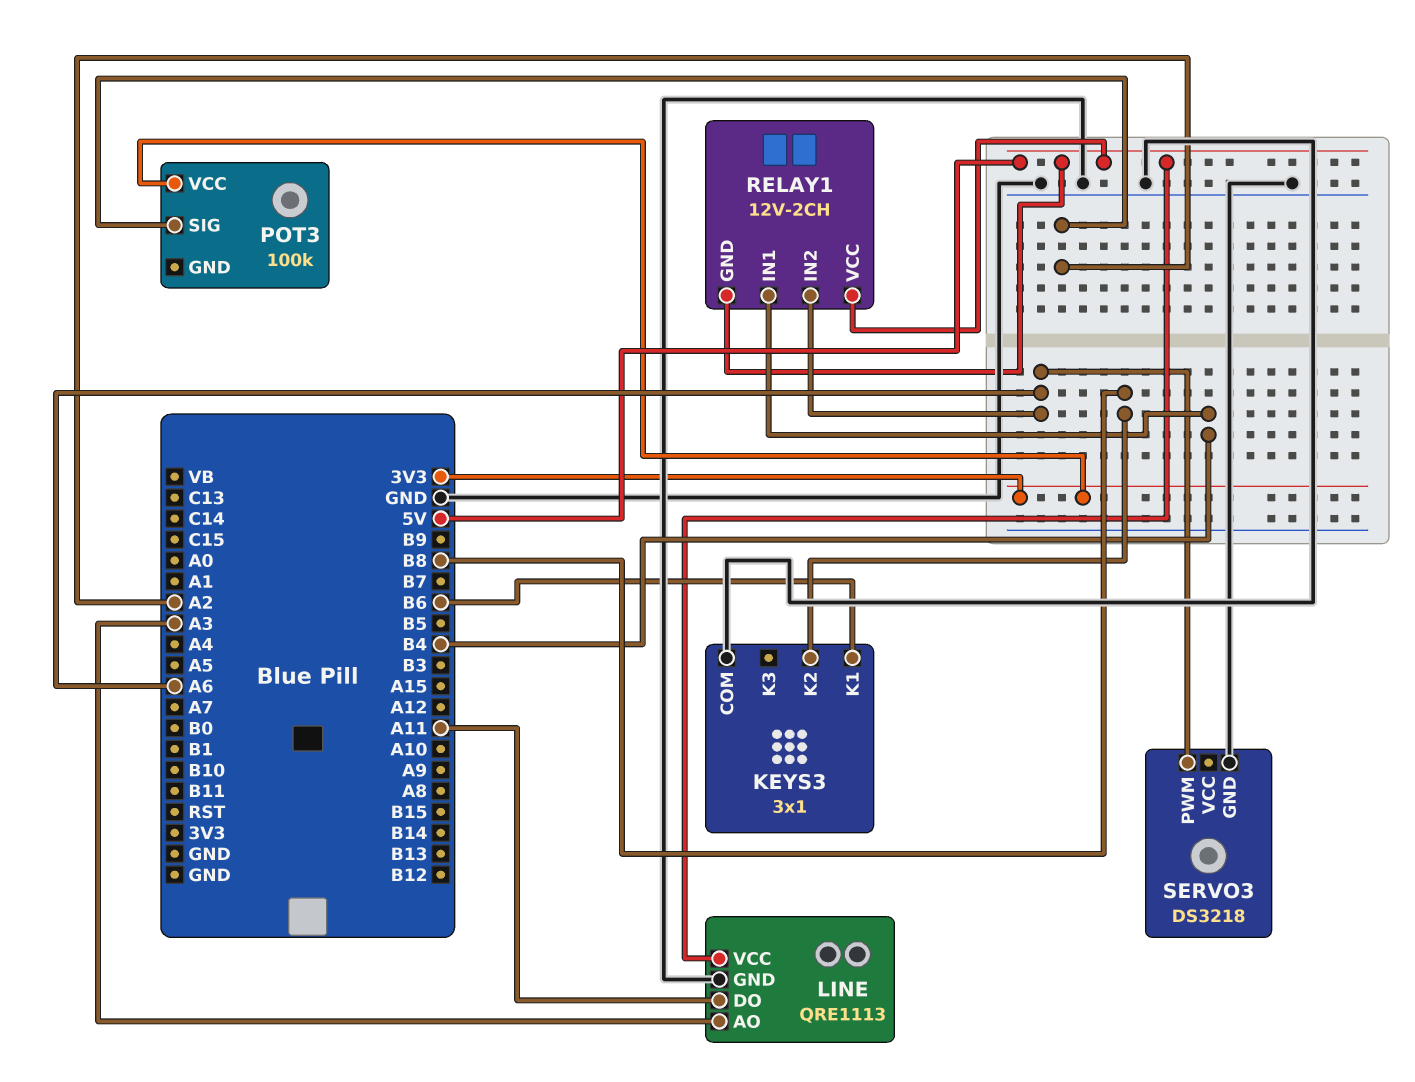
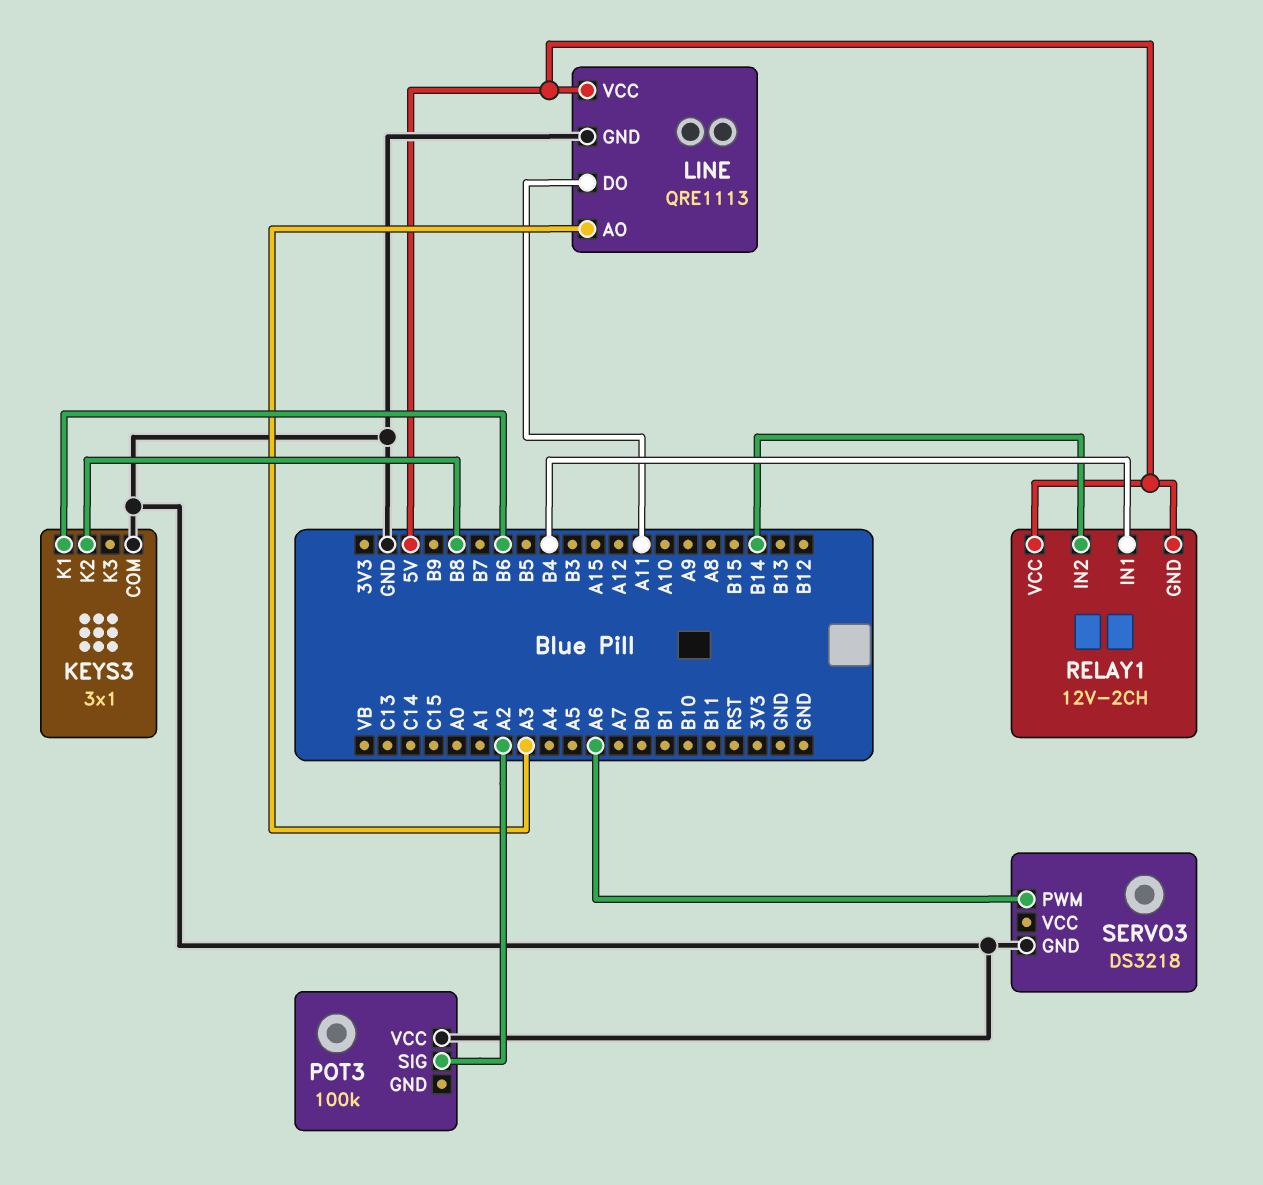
POT3 pin VCC: 3V3 -> GND
RELAY1 pin IN2: A6 -> B14

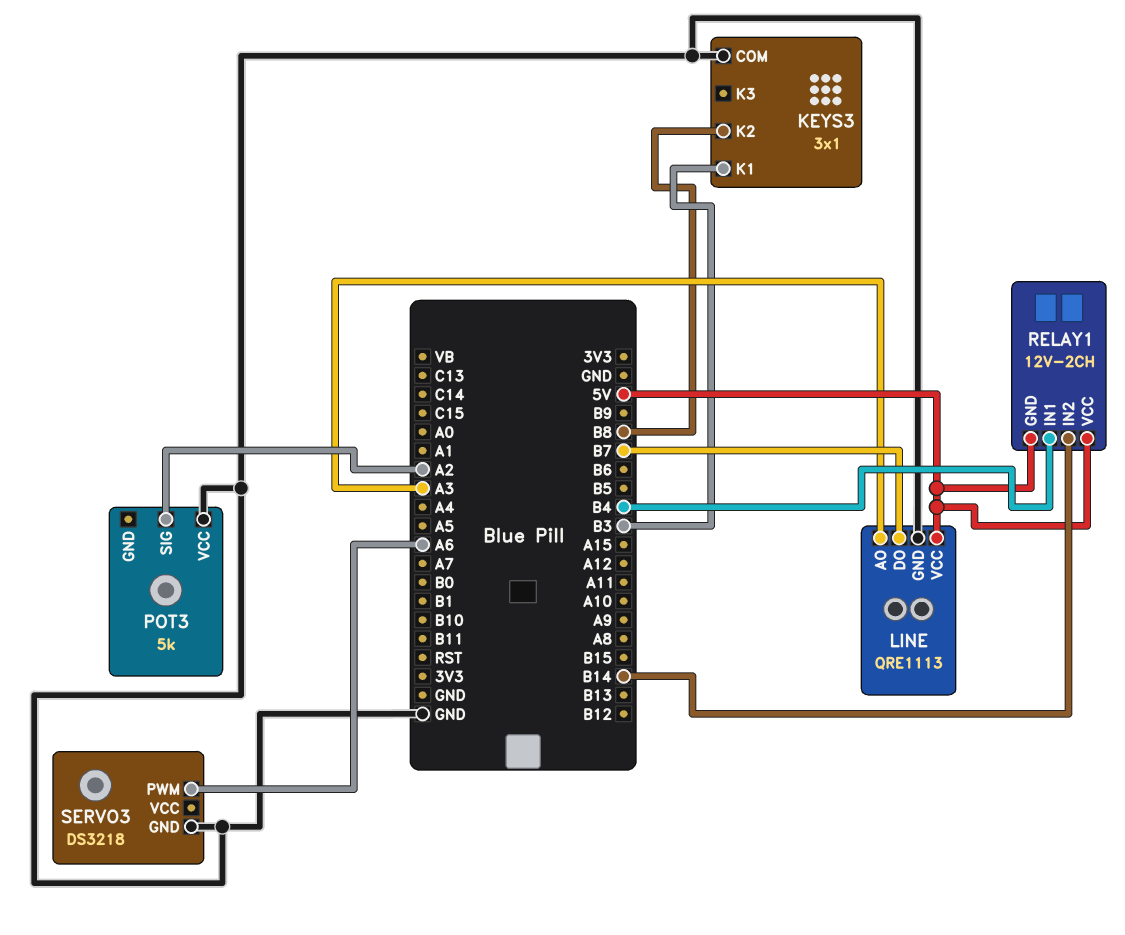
KEYS3 pin K1: B6 -> B3
LINE pin DO: A11 -> B7
POT3: 100k -> 5k

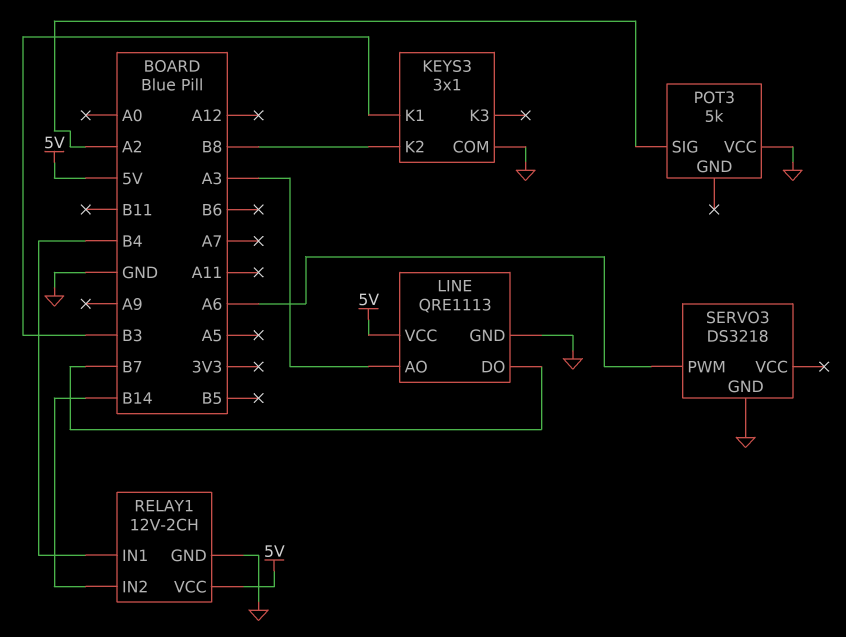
RELAY1 pin GND: 5V -> GND

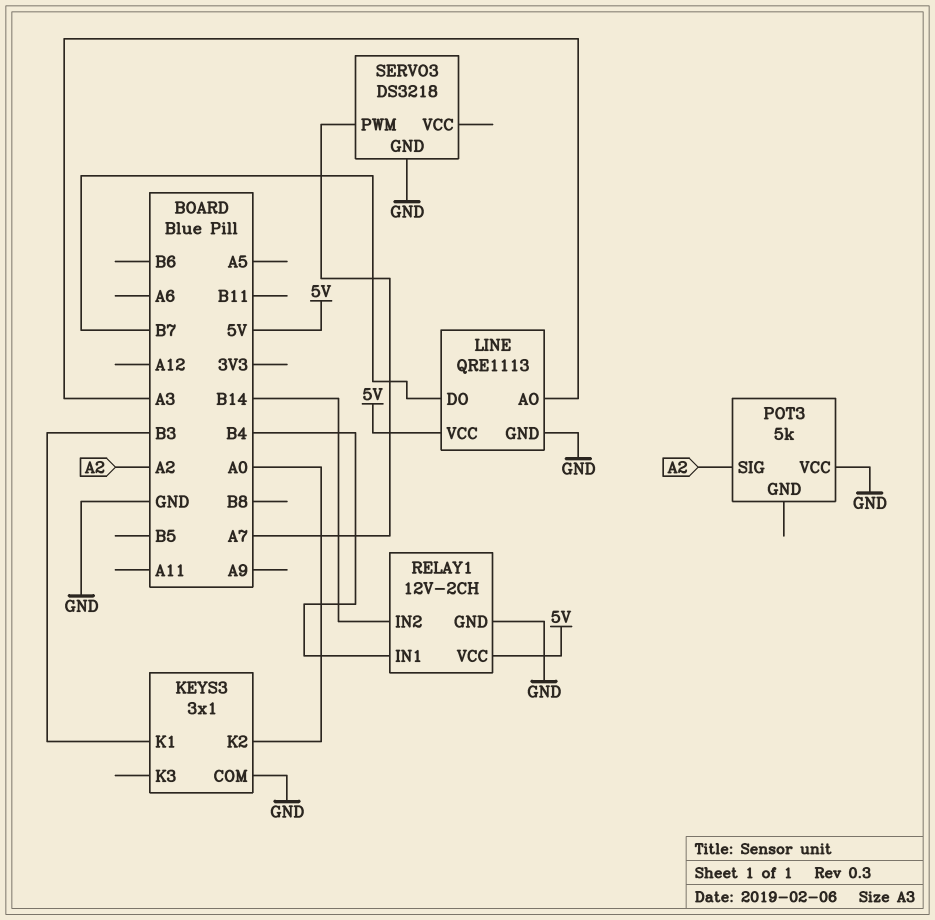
KEYS3 pin K2: B8 -> A0
SERVO3 pin PWM: A6 -> A7

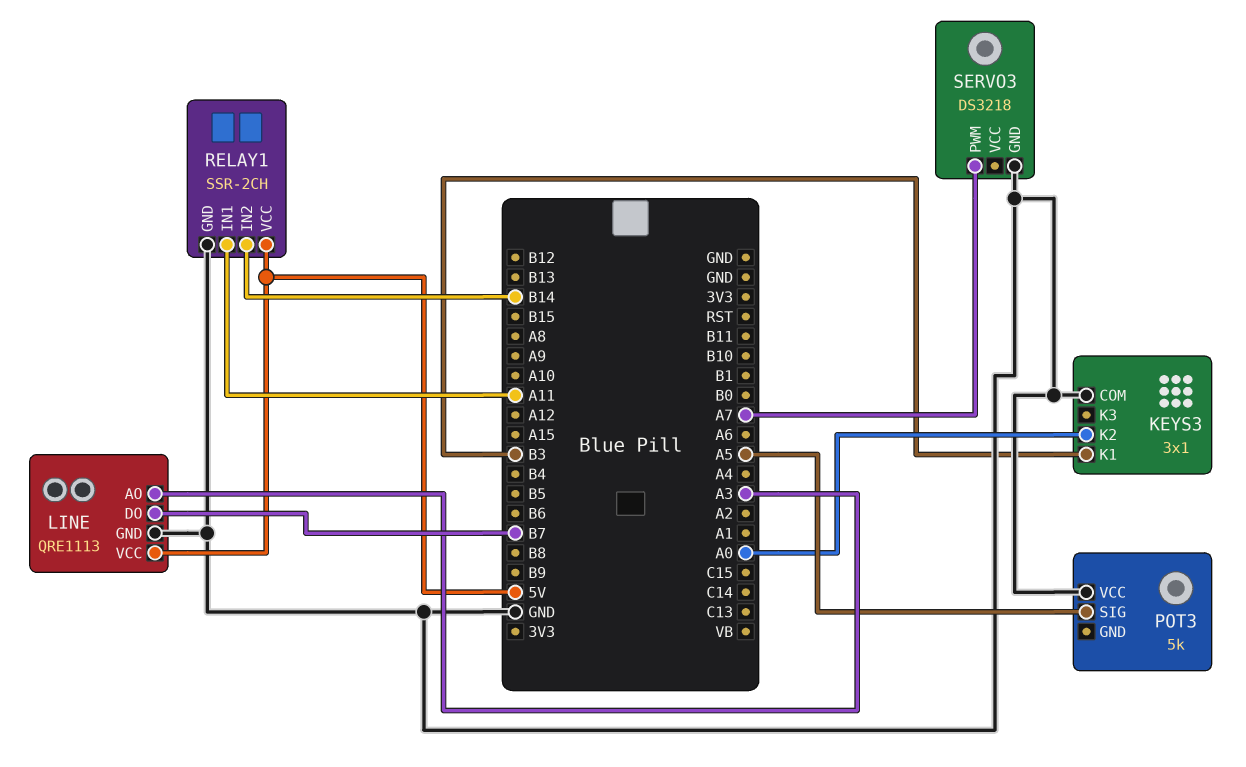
POT3 pin SIG: A2 -> A5
RELAY1: 12V-2CH -> SSR-2CH
RELAY1 pin IN1: B4 -> A11

